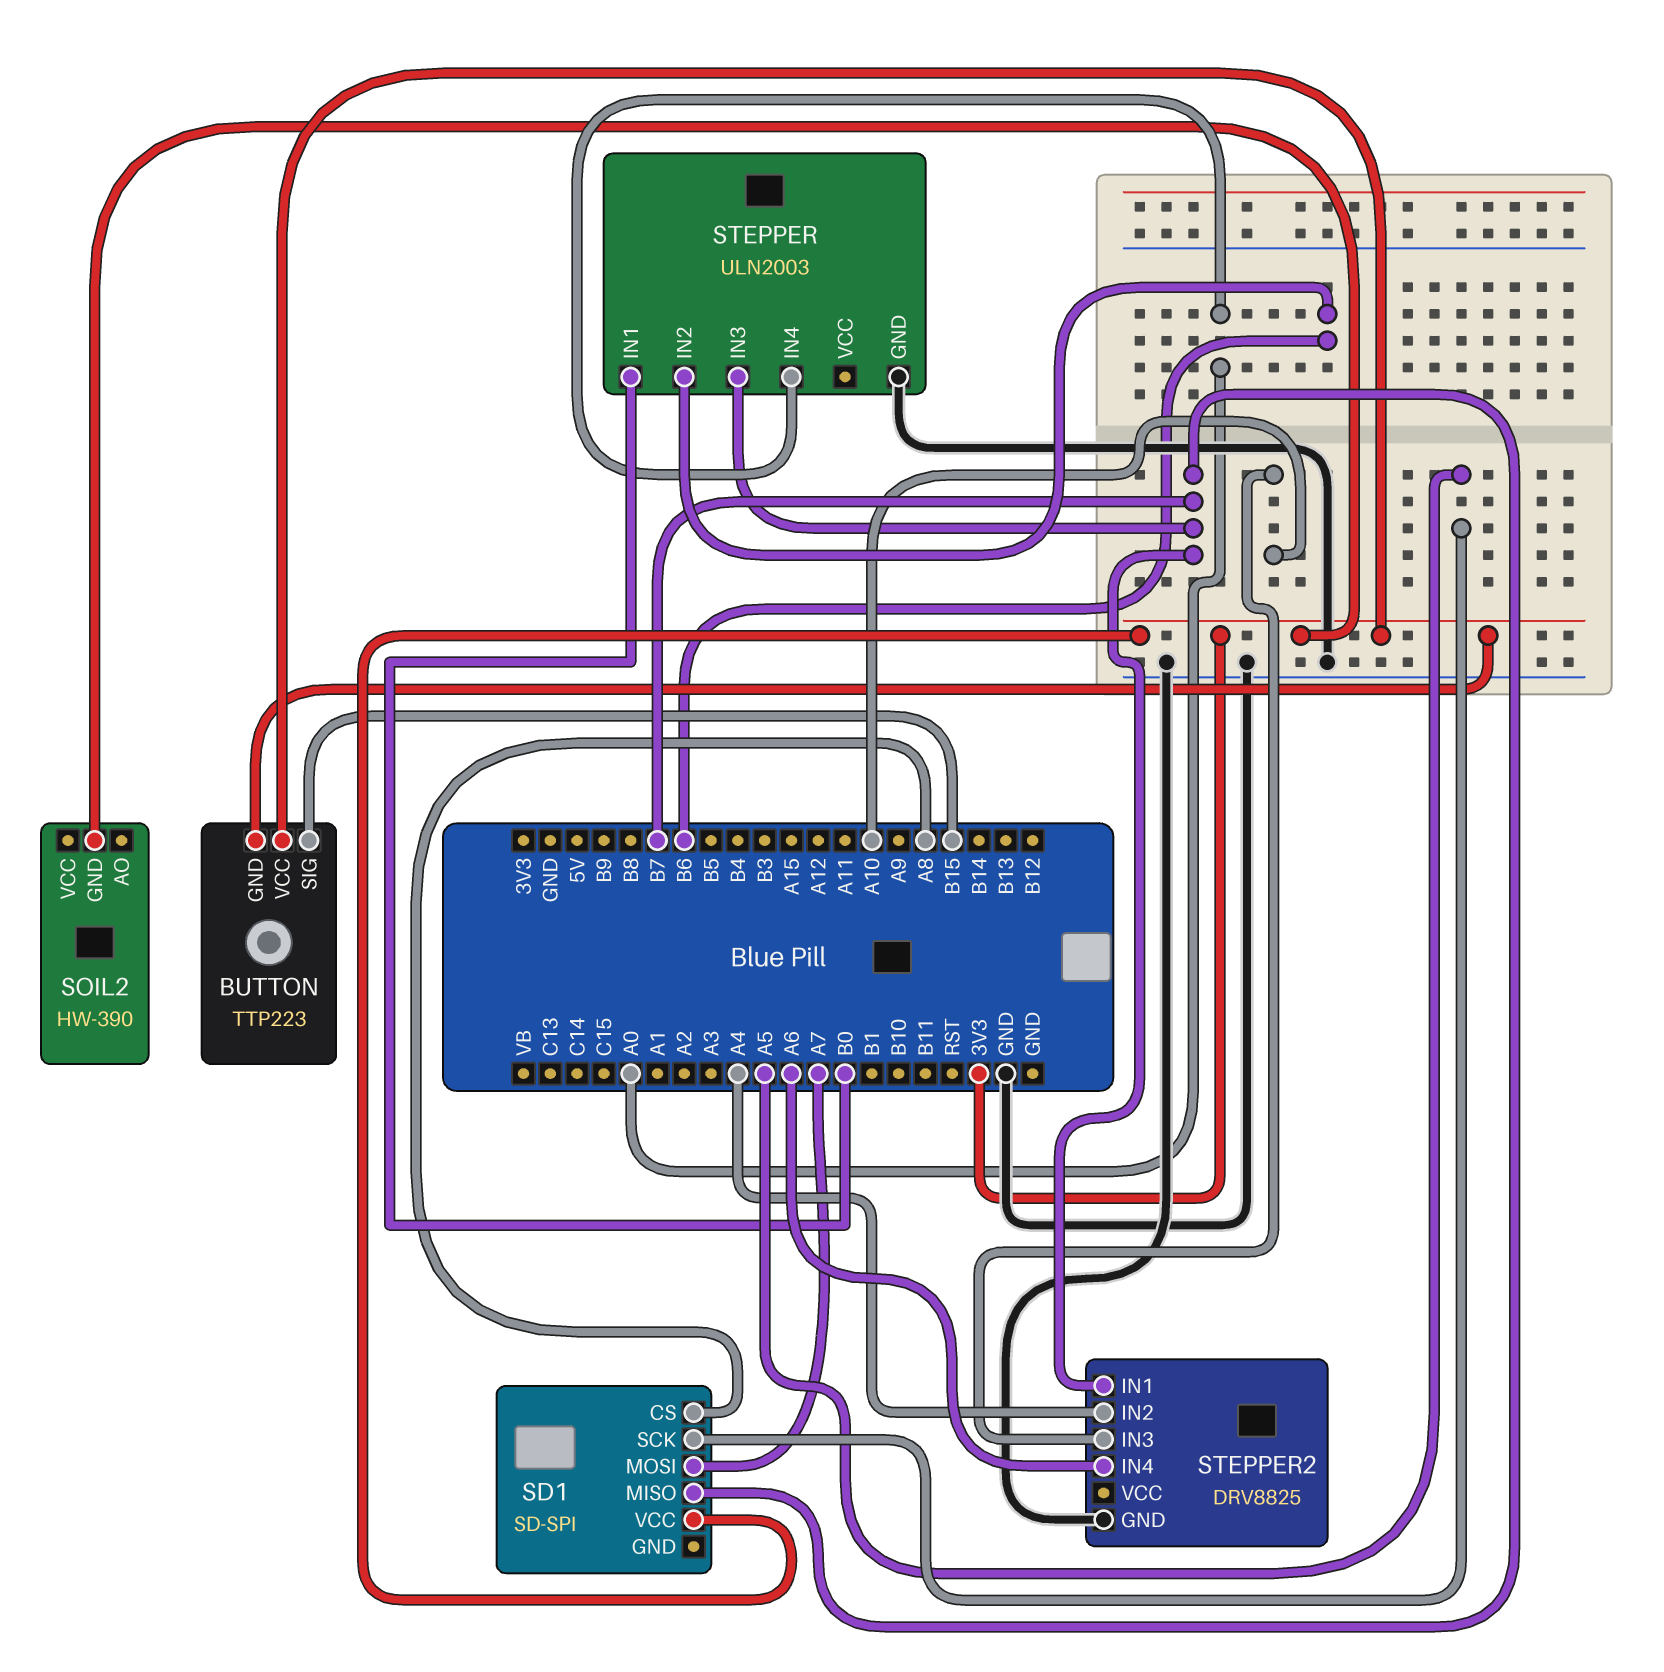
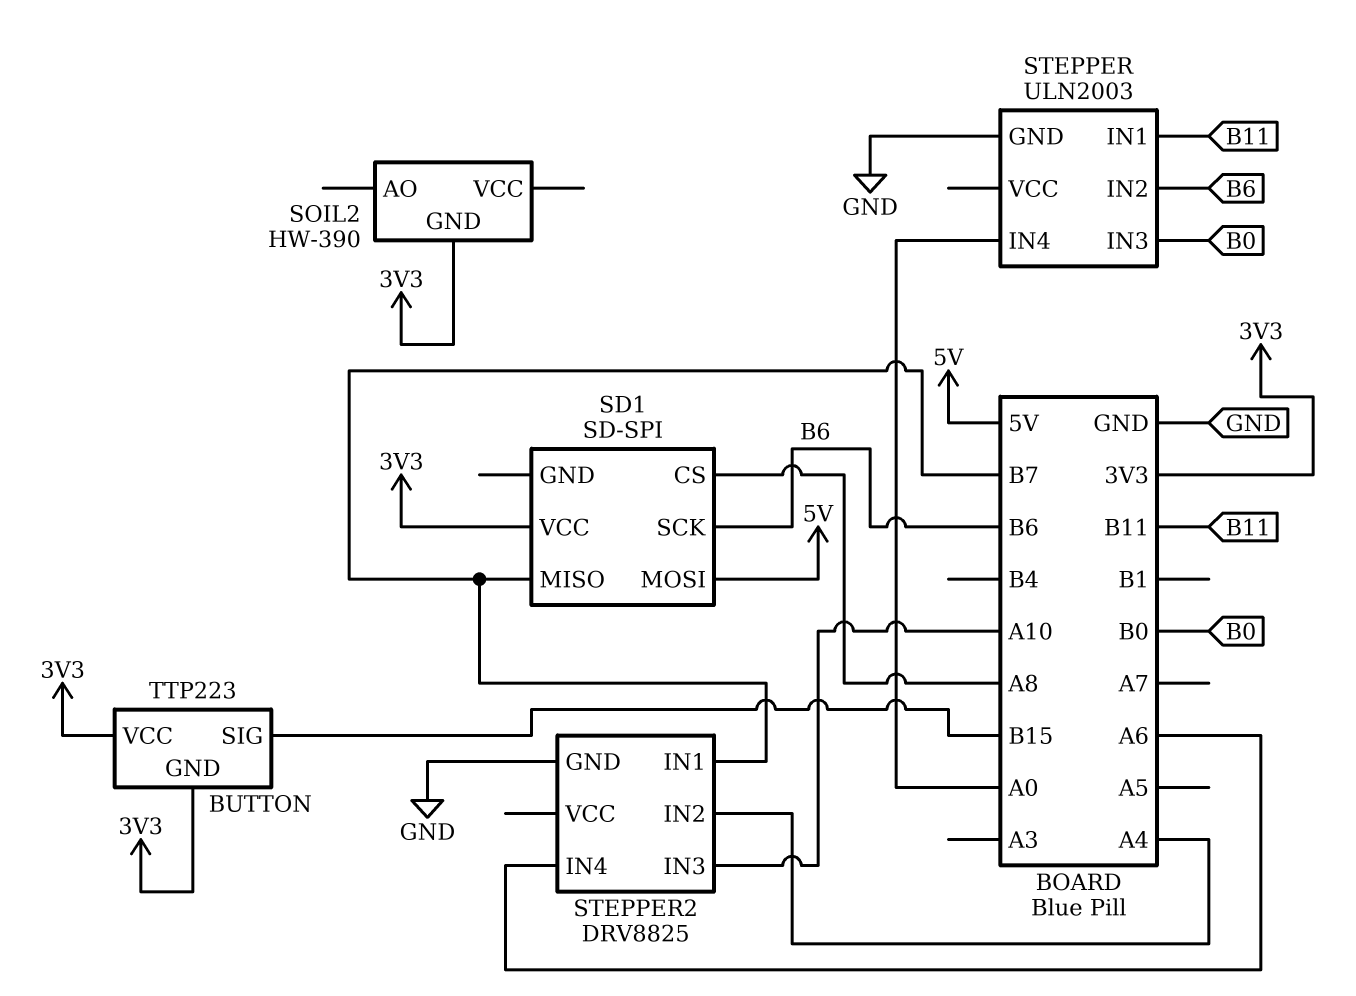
SD1 pin MOSI: A7 -> 5V
SD1 pin SCK: A5 -> B6
STEPPER pin IN1: B0 -> B11
STEPPER pin IN3: B7 -> B0

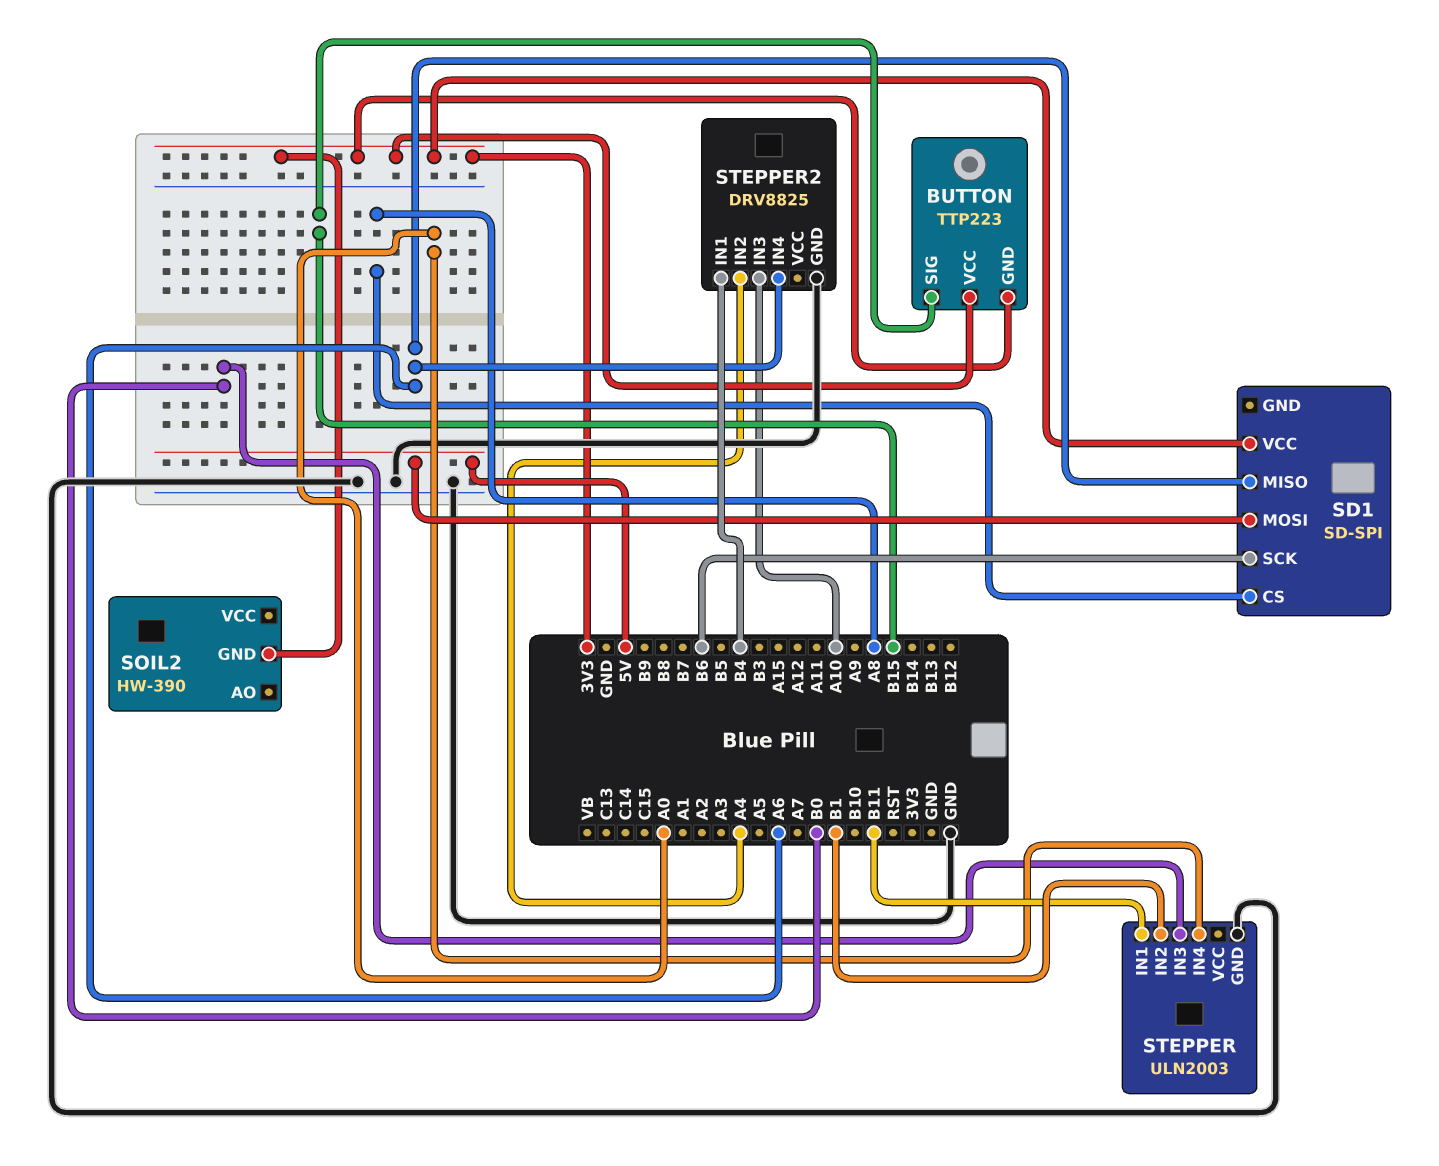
SD1 pin MISO: B7 -> A6
STEPPER pin IN2: B6 -> B1
STEPPER2 pin IN1: B7 -> B4

